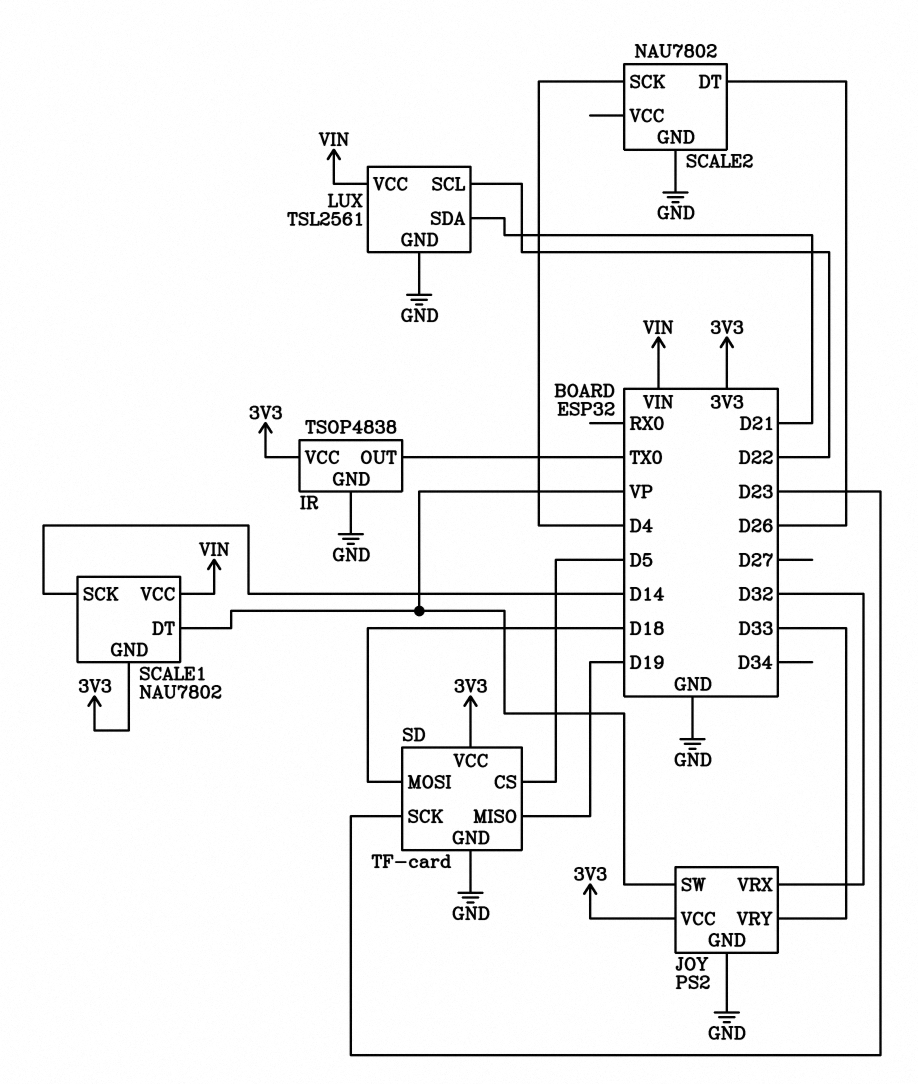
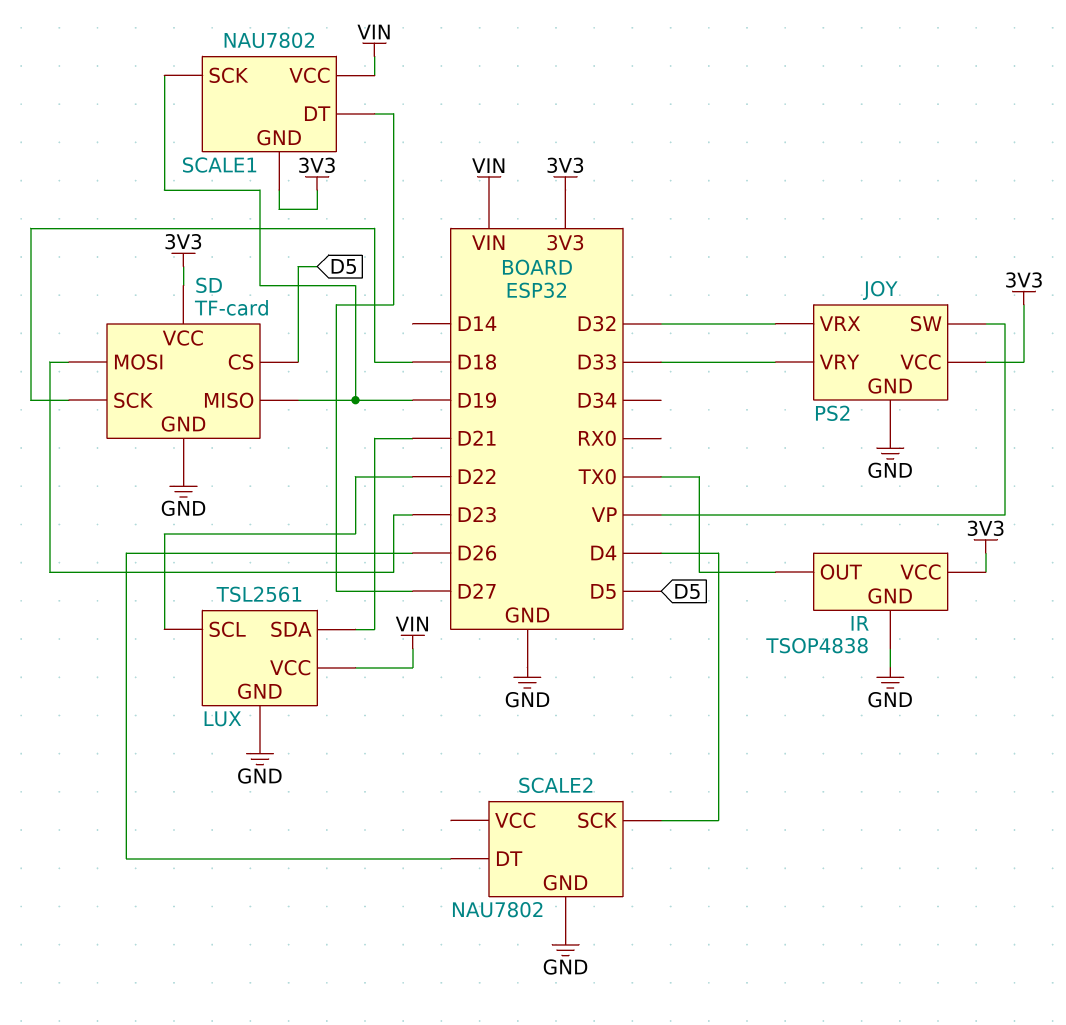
SCALE1 pin DT: VP -> D27
SCALE1 pin SCK: D14 -> D19
SD pin MOSI: D18 -> D23
SD pin SCK: D23 -> D18

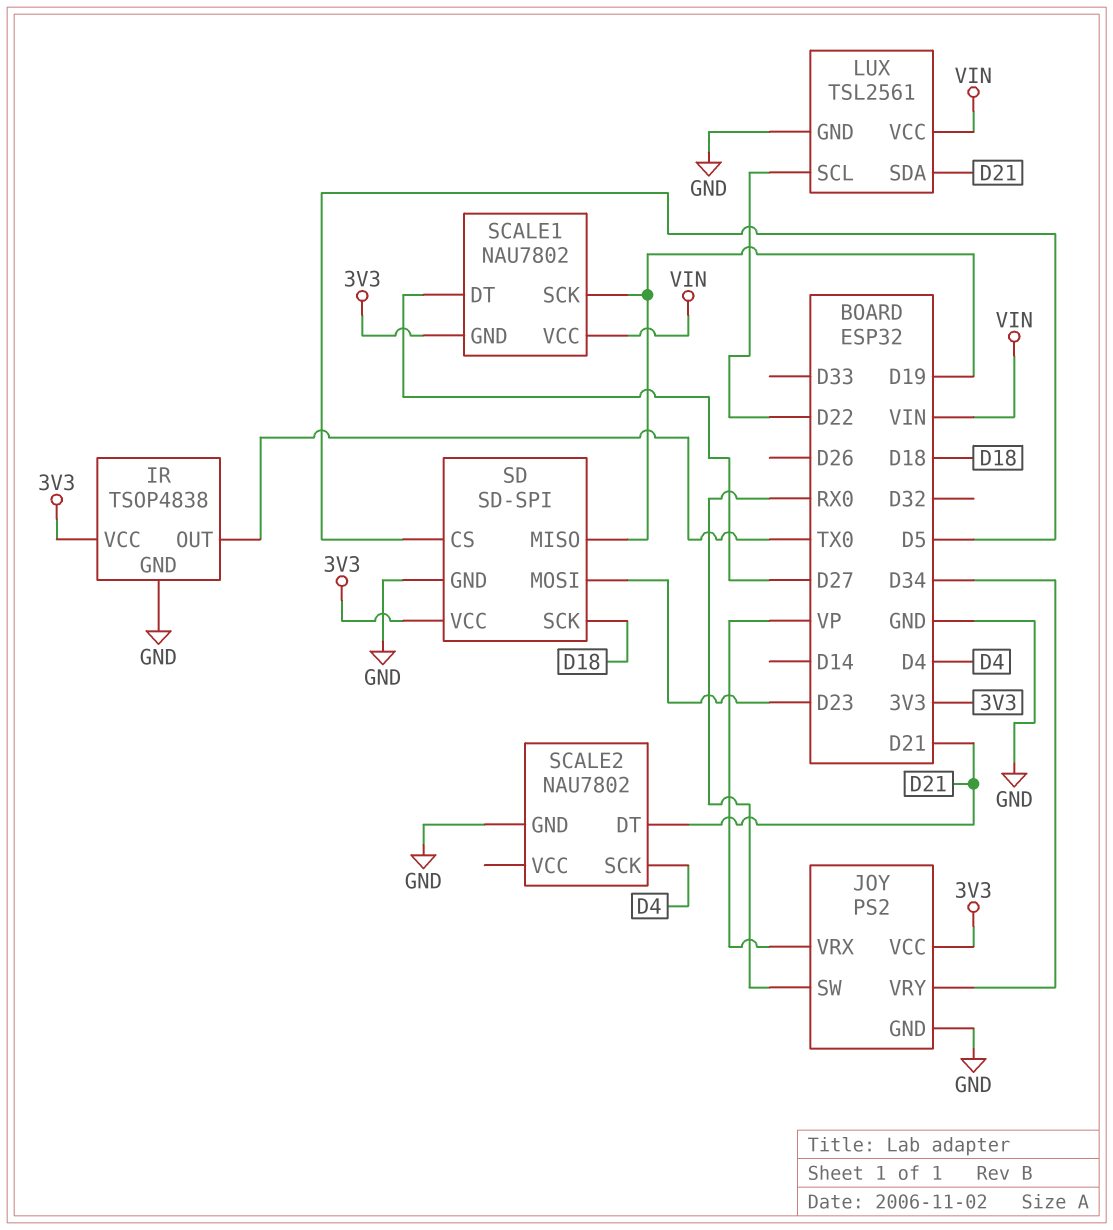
JOY pin SW: VP -> RX0
JOY pin VRX: D32 -> VP
JOY pin VRY: D33 -> D34
SCALE2 pin DT: D26 -> D21
SD: TF-card -> SD-SPI

